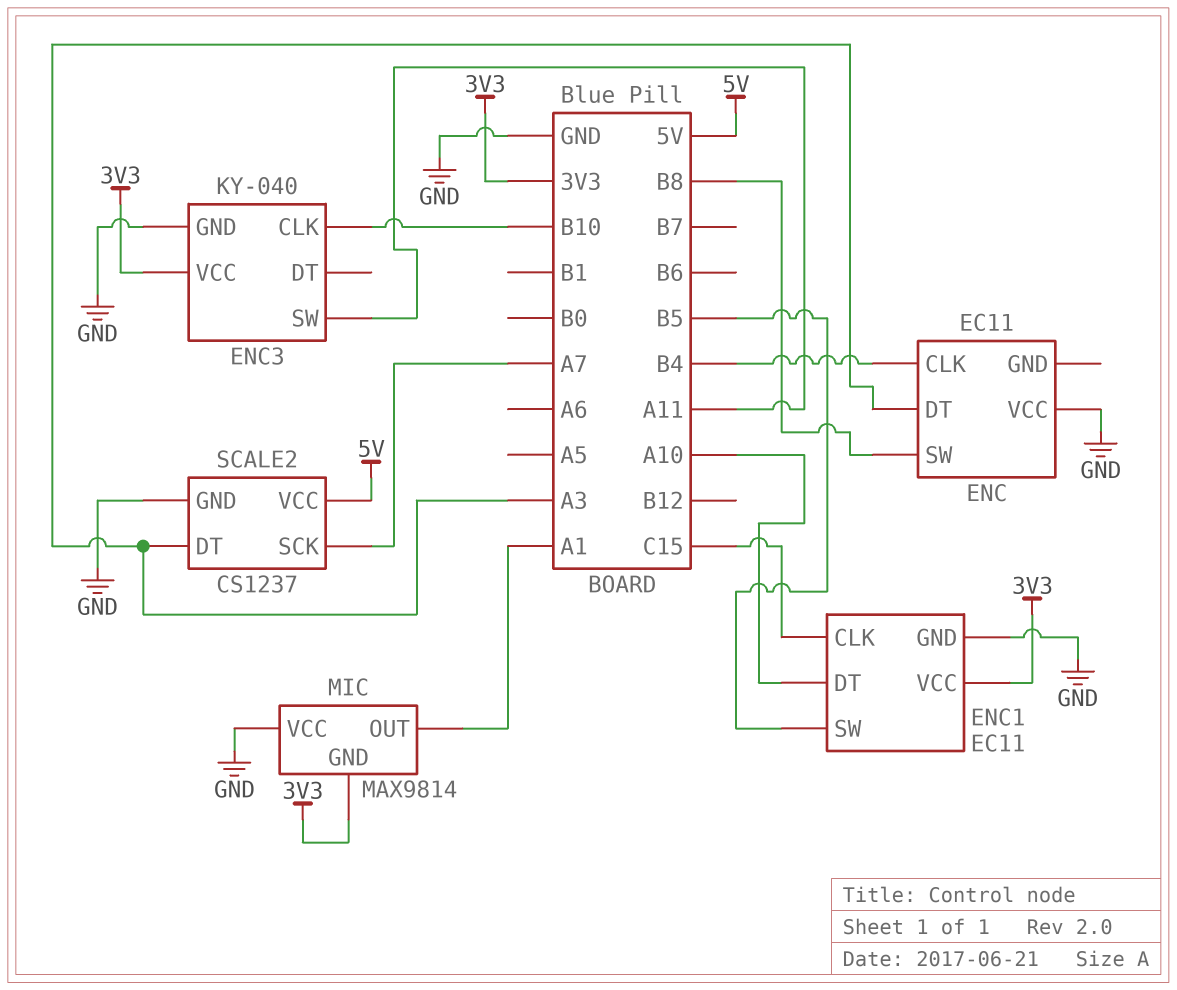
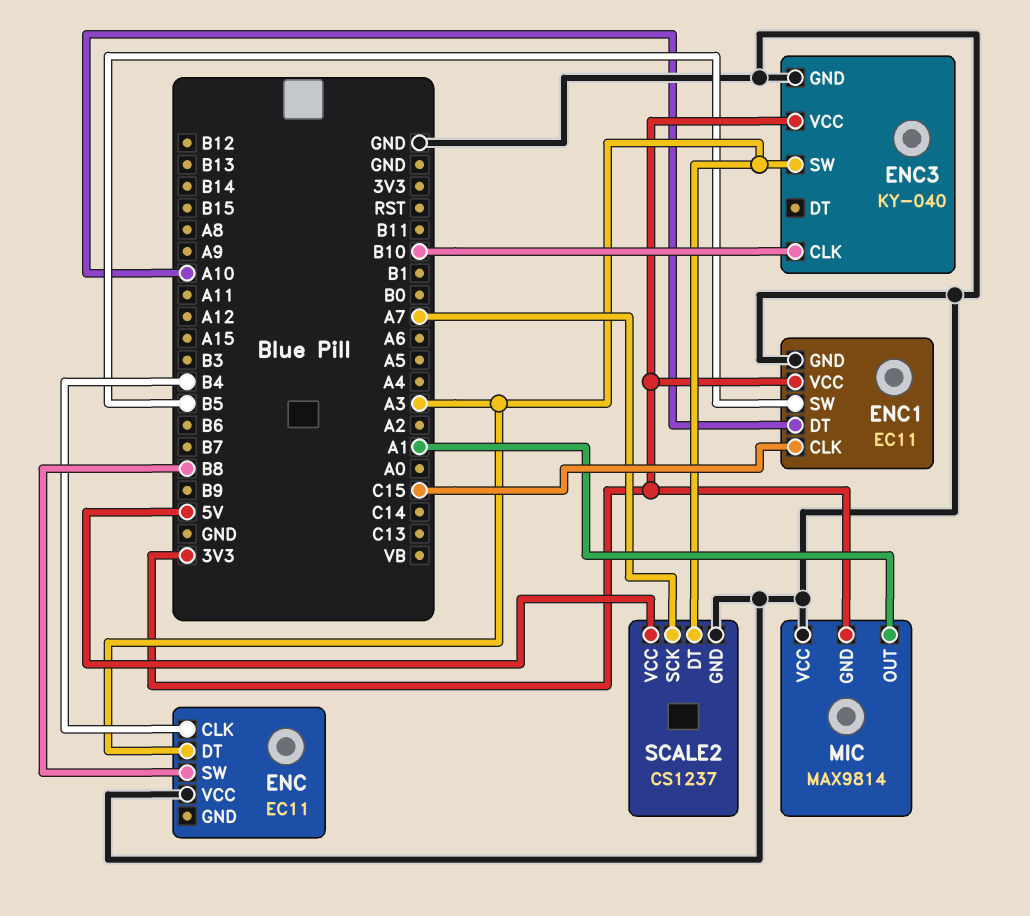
ENC3 pin SW: A11 -> A3

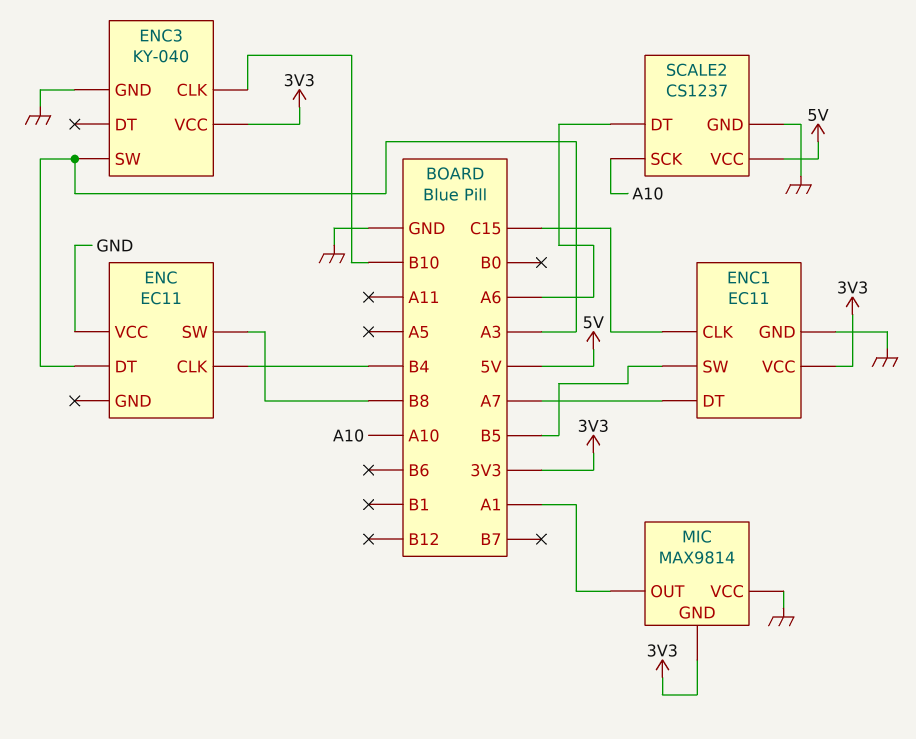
ENC1 pin DT: A10 -> A7
SCALE2 pin DT: A3 -> A6
SCALE2 pin SCK: A7 -> A10

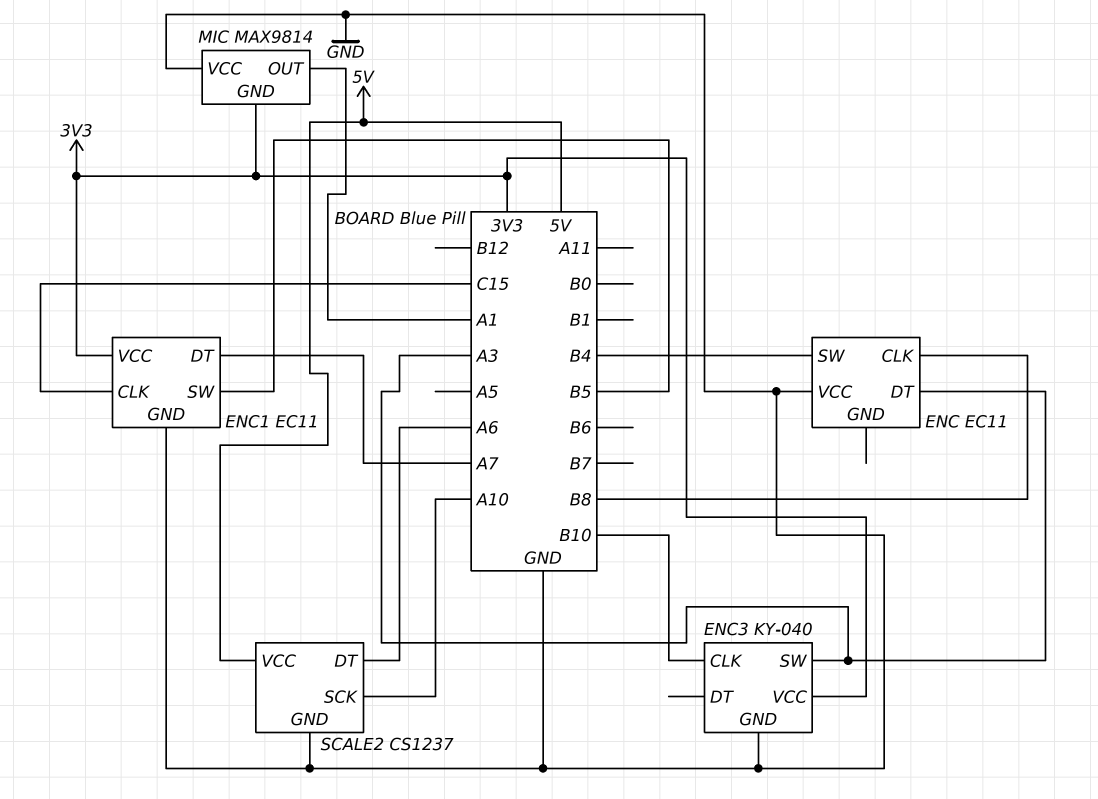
ENC pin CLK: B4 -> B8
ENC pin SW: B8 -> B4

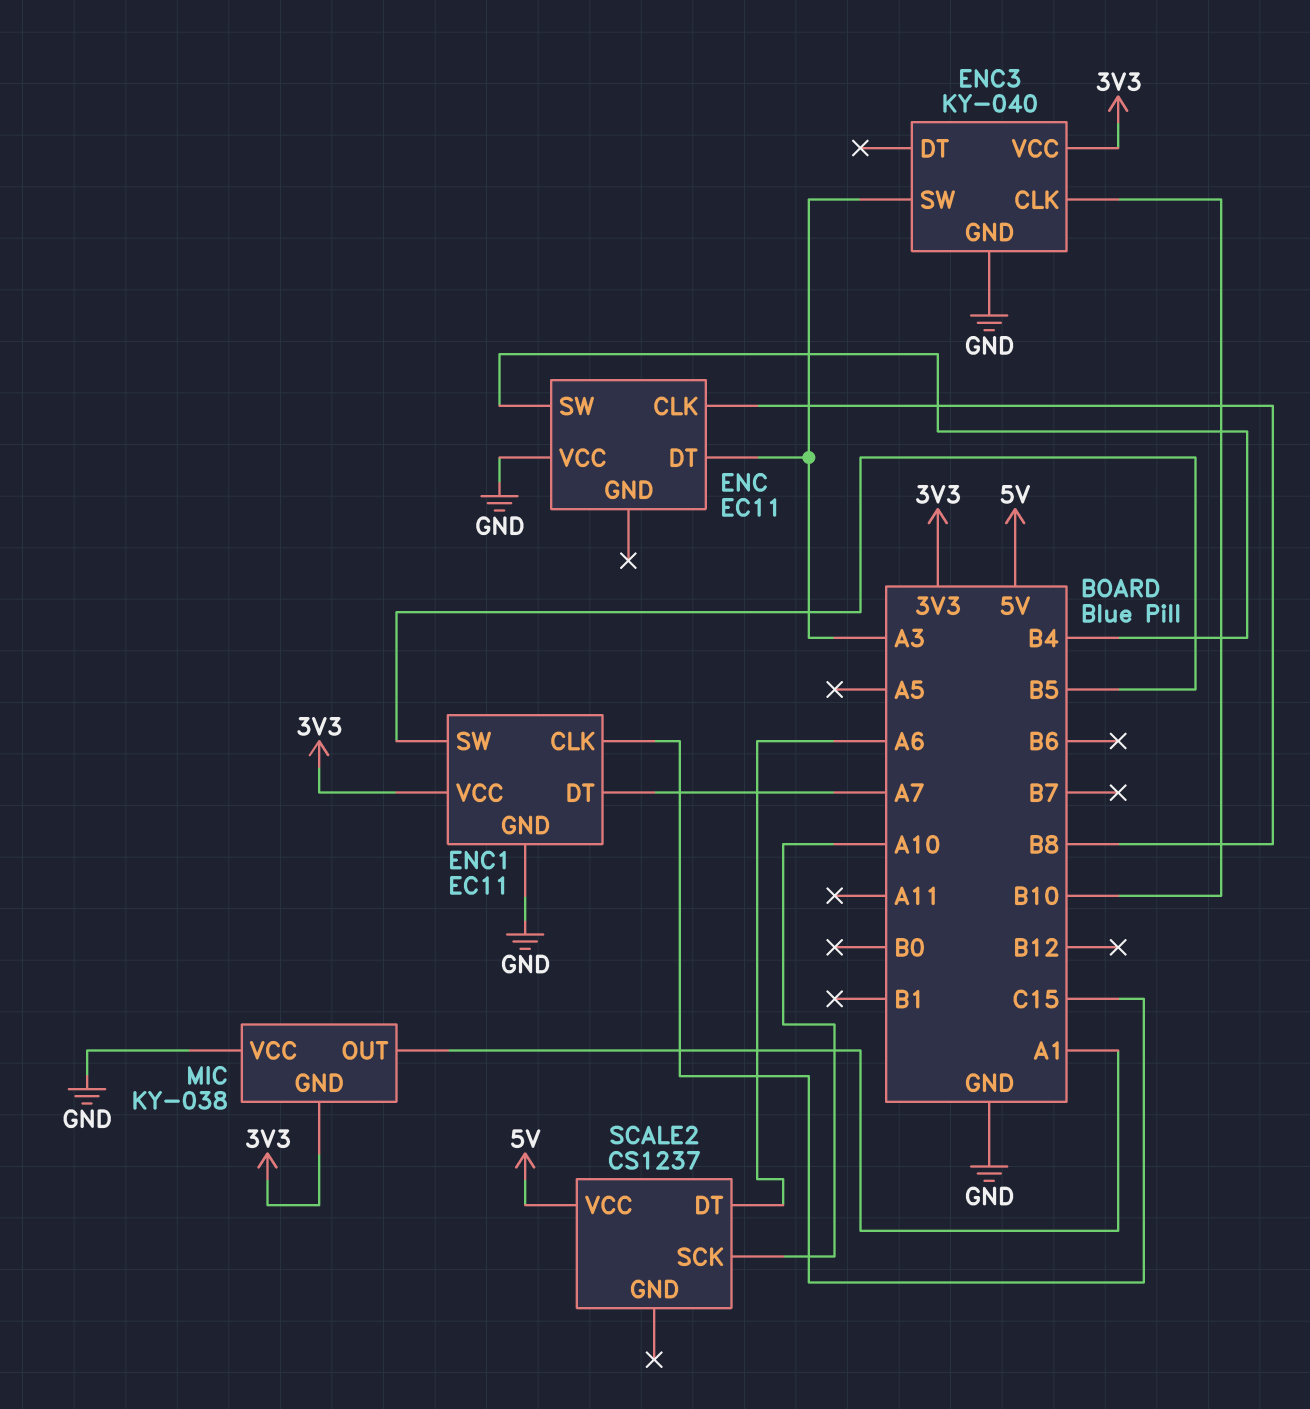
MIC: MAX9814 -> KY-038
SCALE2 pin GND: GND -> none

